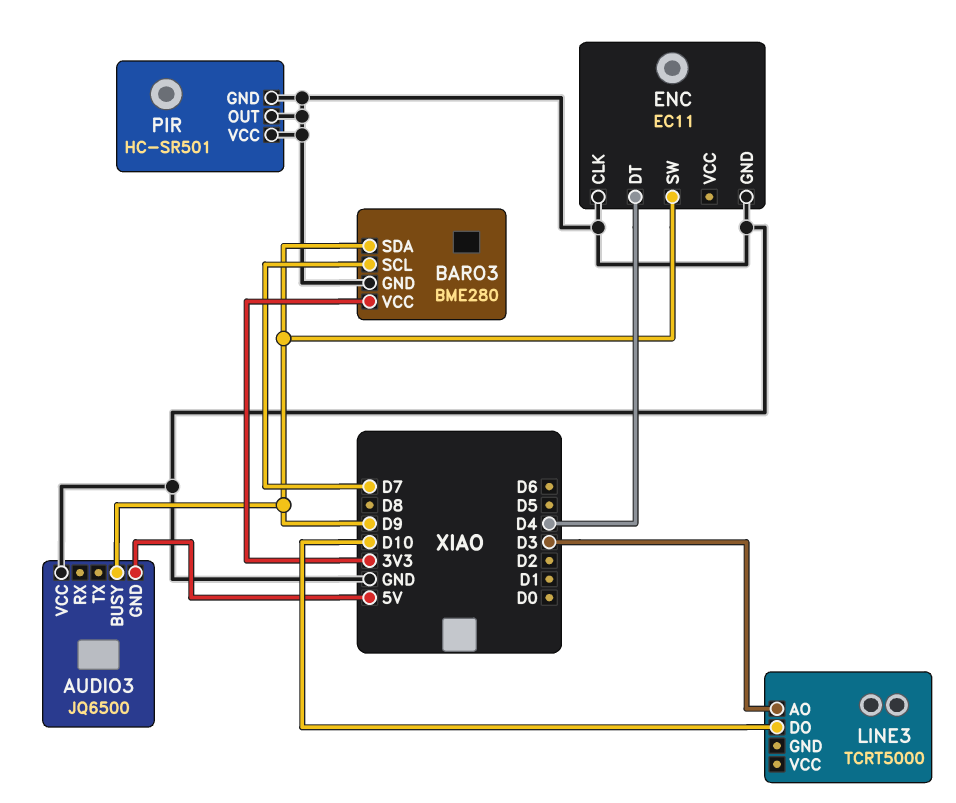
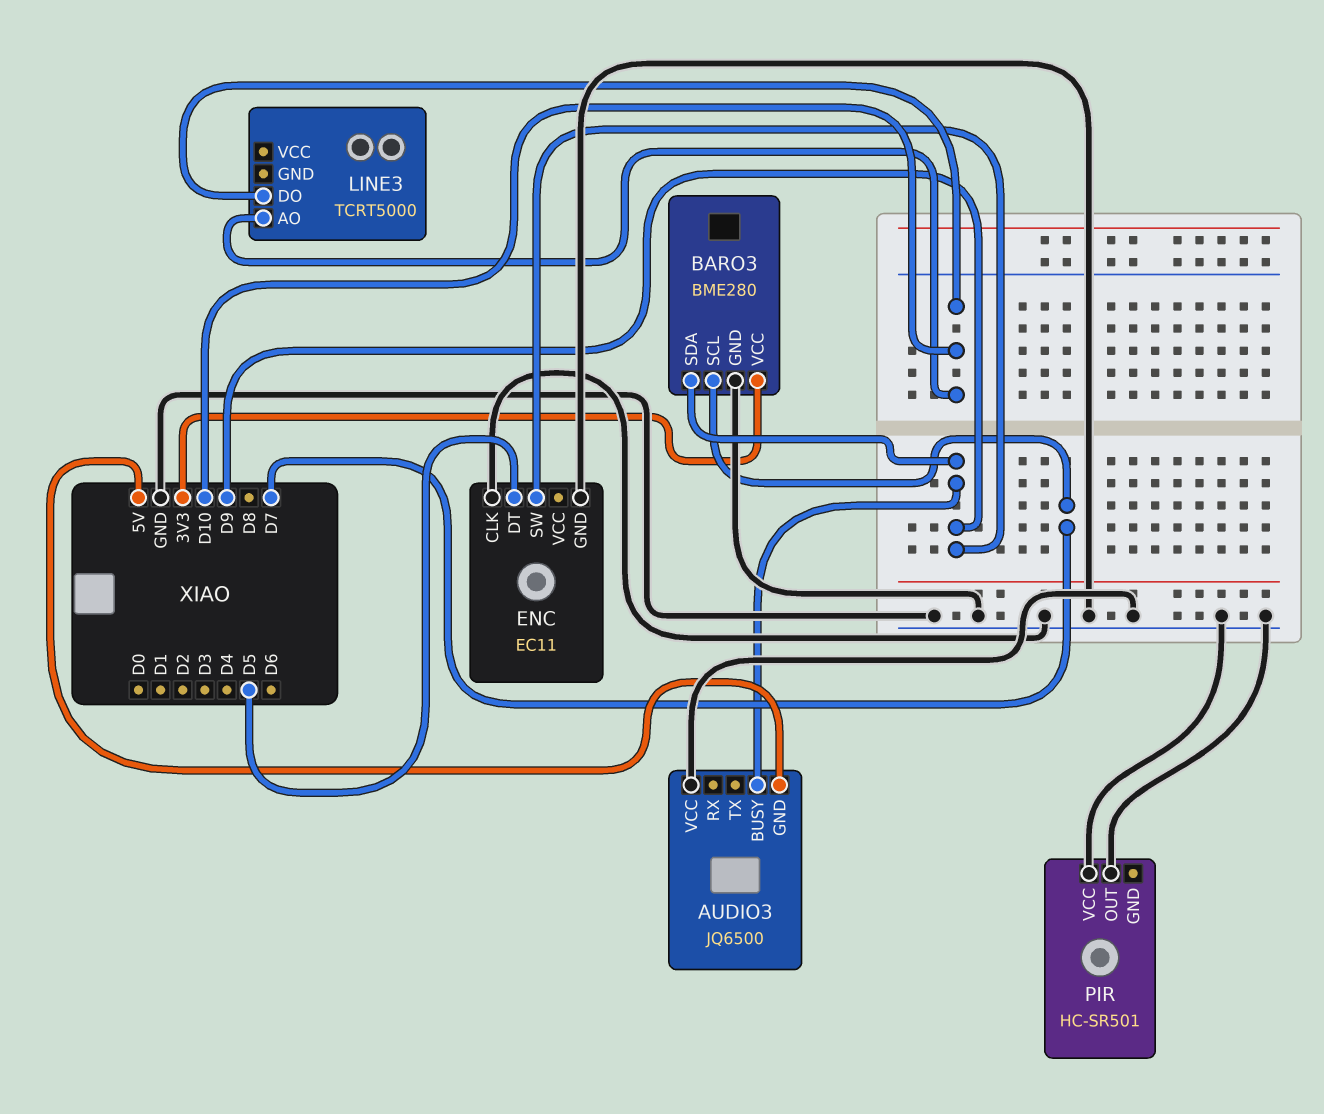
ENC pin DT: D4 -> D5
LINE3 pin AO: D3 -> D10
PIR pin GND: GND -> none

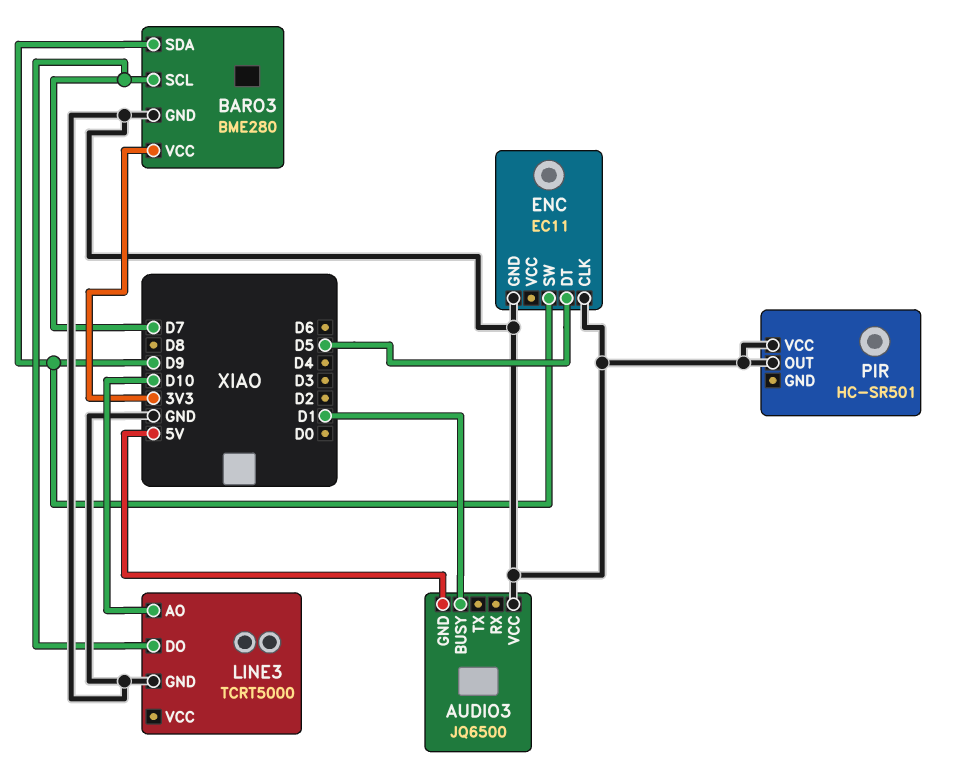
AUDIO3 pin BUSY: D9 -> D1
LINE3 pin DO: D10 -> D7
LINE3 pin GND: none -> GND

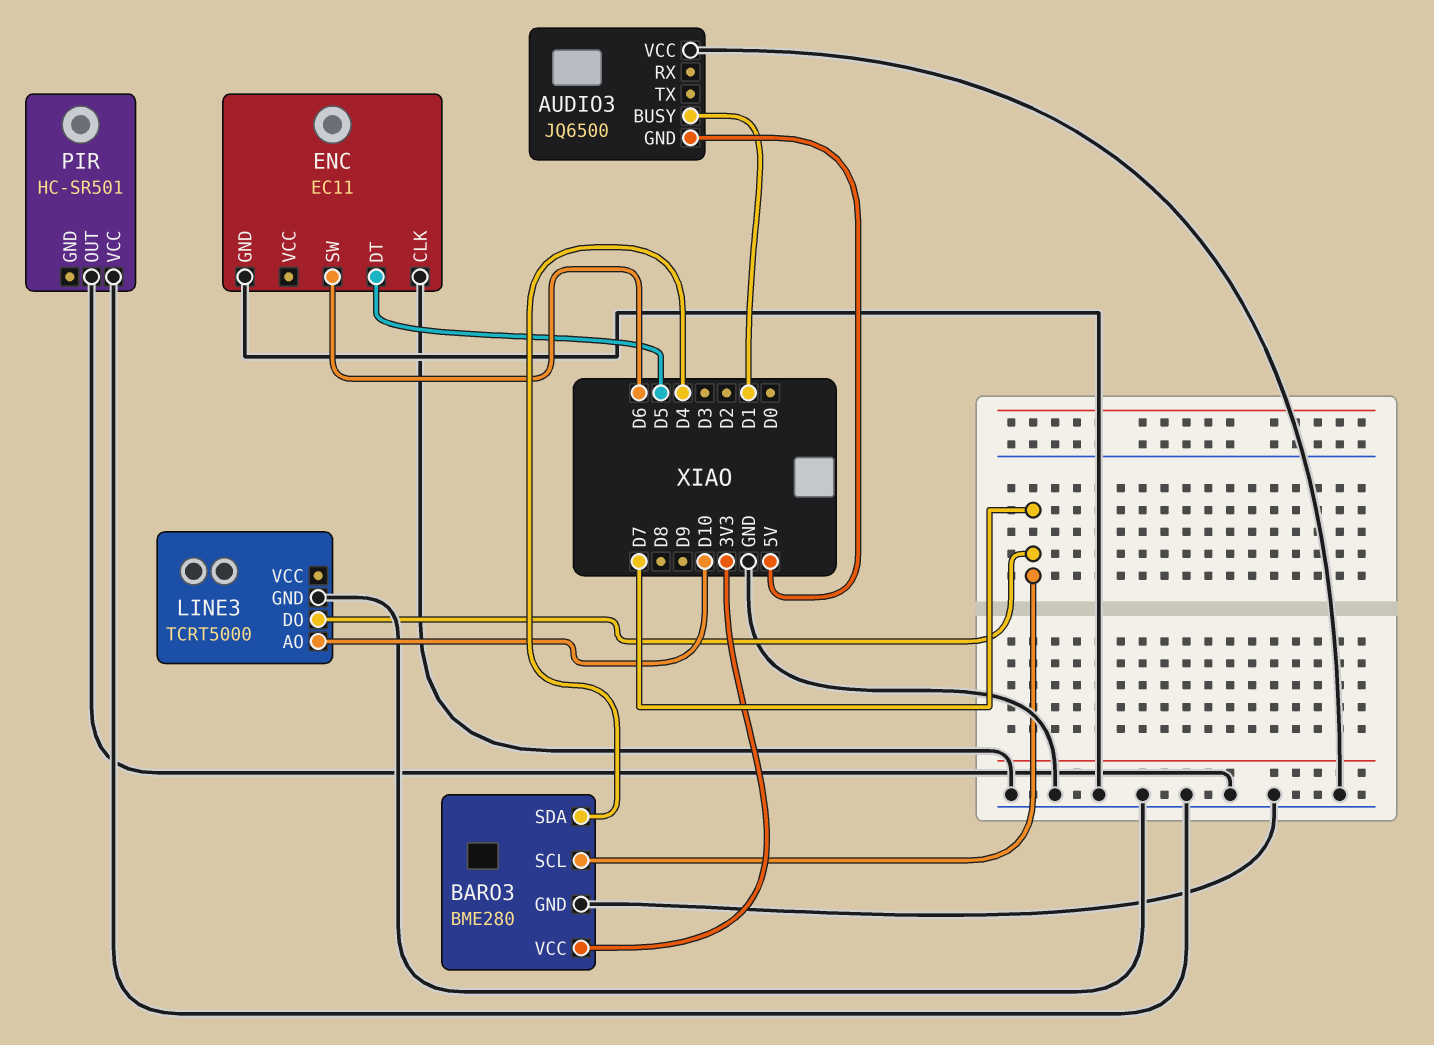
BARO3 pin SDA: D9 -> D4
ENC pin SW: D9 -> D6

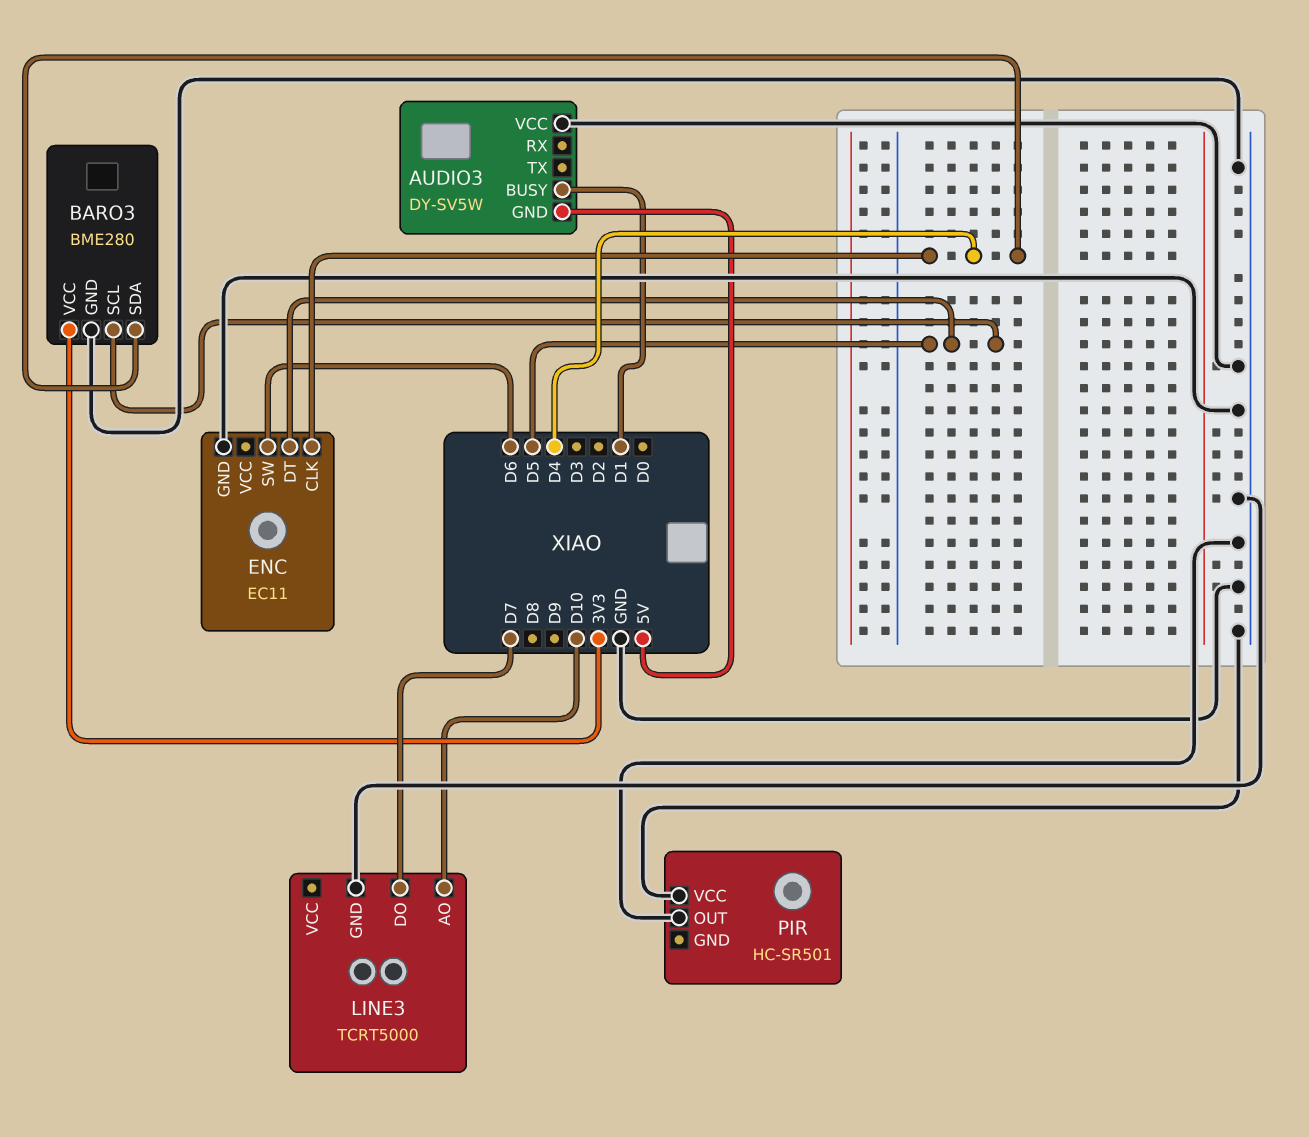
AUDIO3: JQ6500 -> DY-SV5W
BARO3 pin SCL: D7 -> D5
ENC pin CLK: GND -> D4

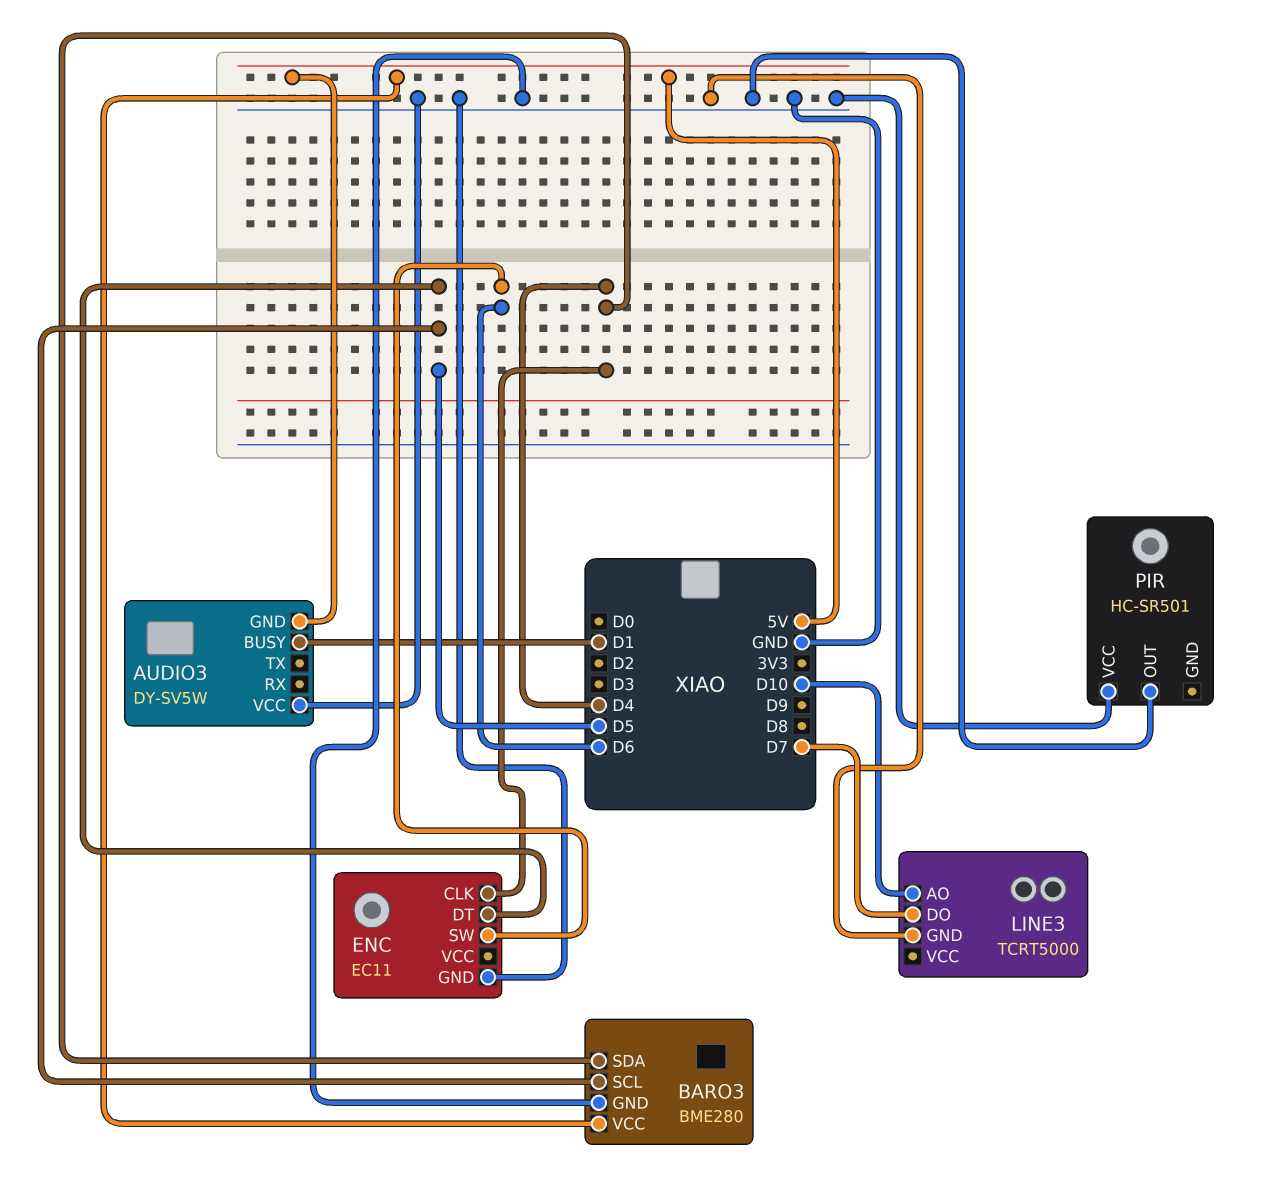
BARO3 pin VCC: 3V3 -> 5V

